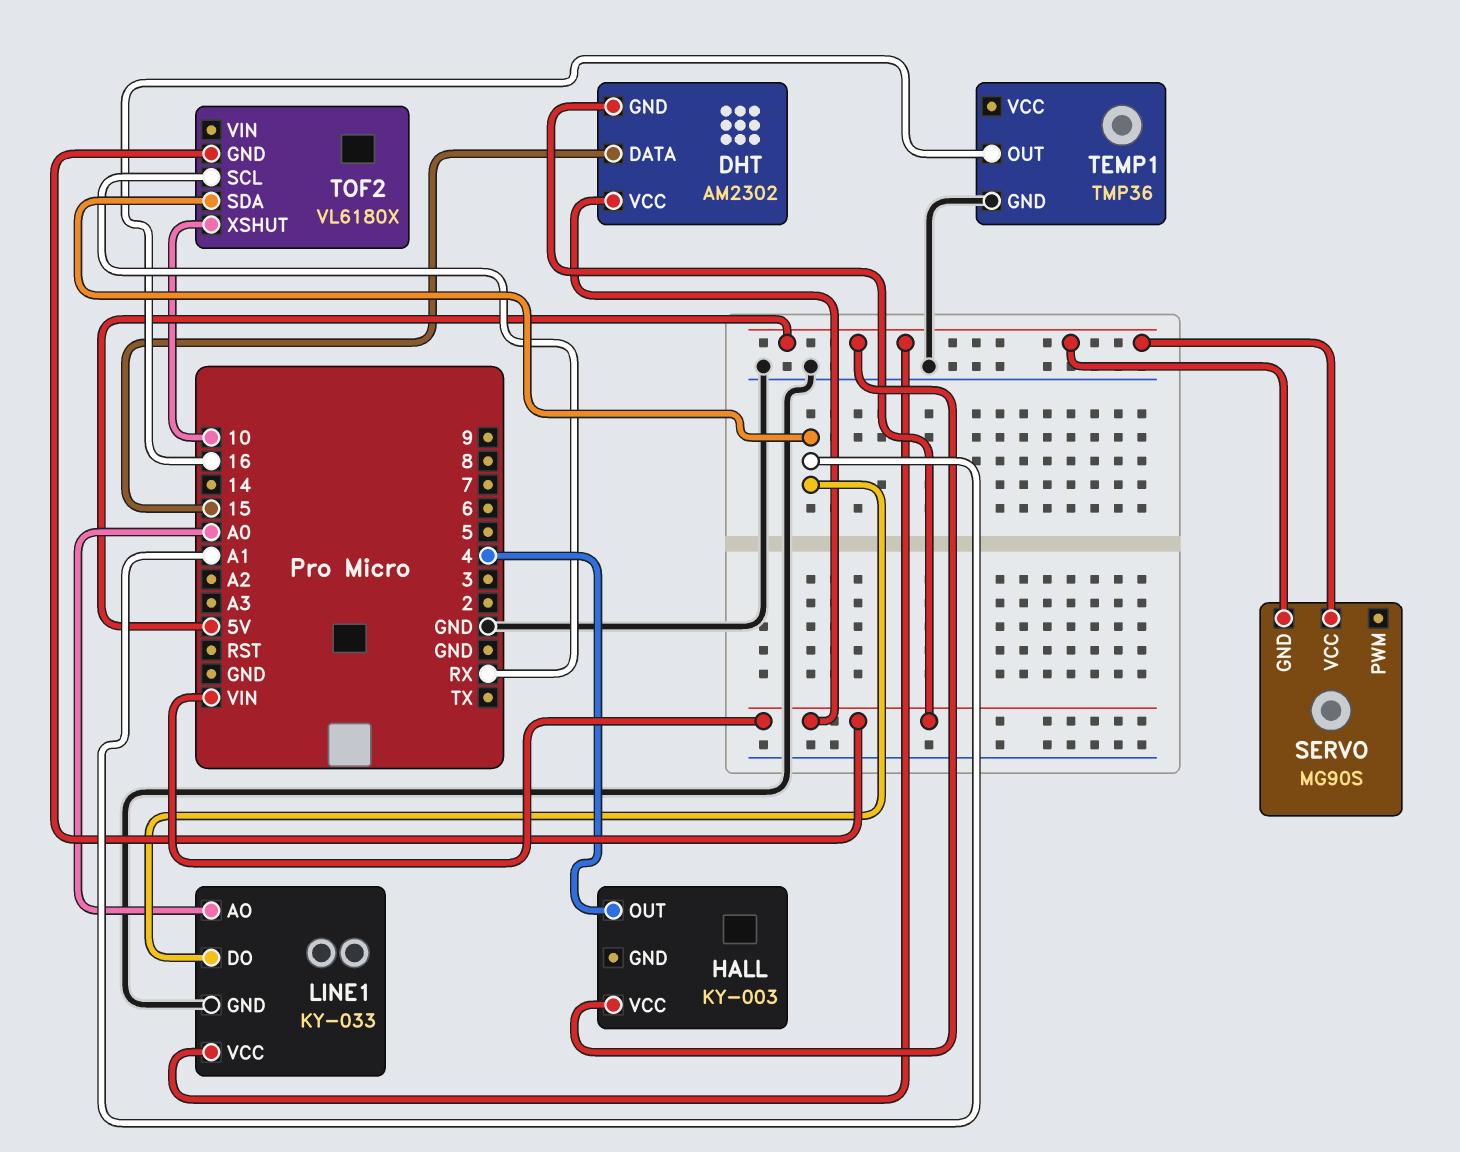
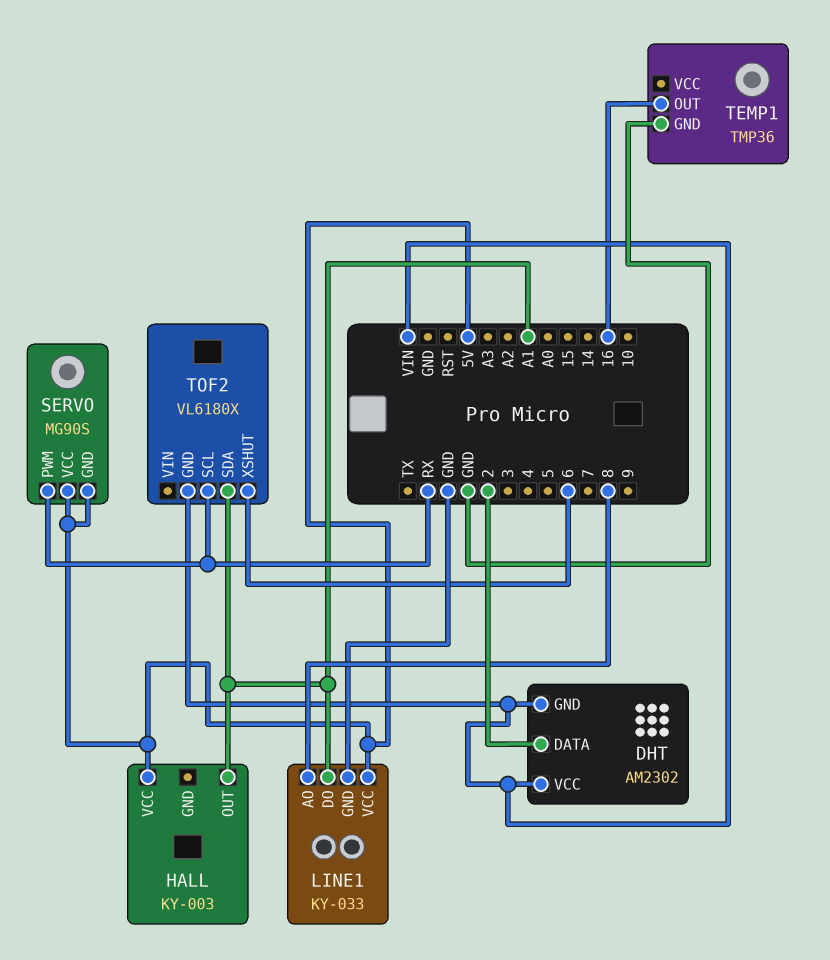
DHT pin DATA: 15 -> 2
HALL pin OUT: 4 -> A1
LINE1 pin AO: A0 -> 8
SERVO pin PWM: none -> RX
TOF2 pin XSHUT: 10 -> 6

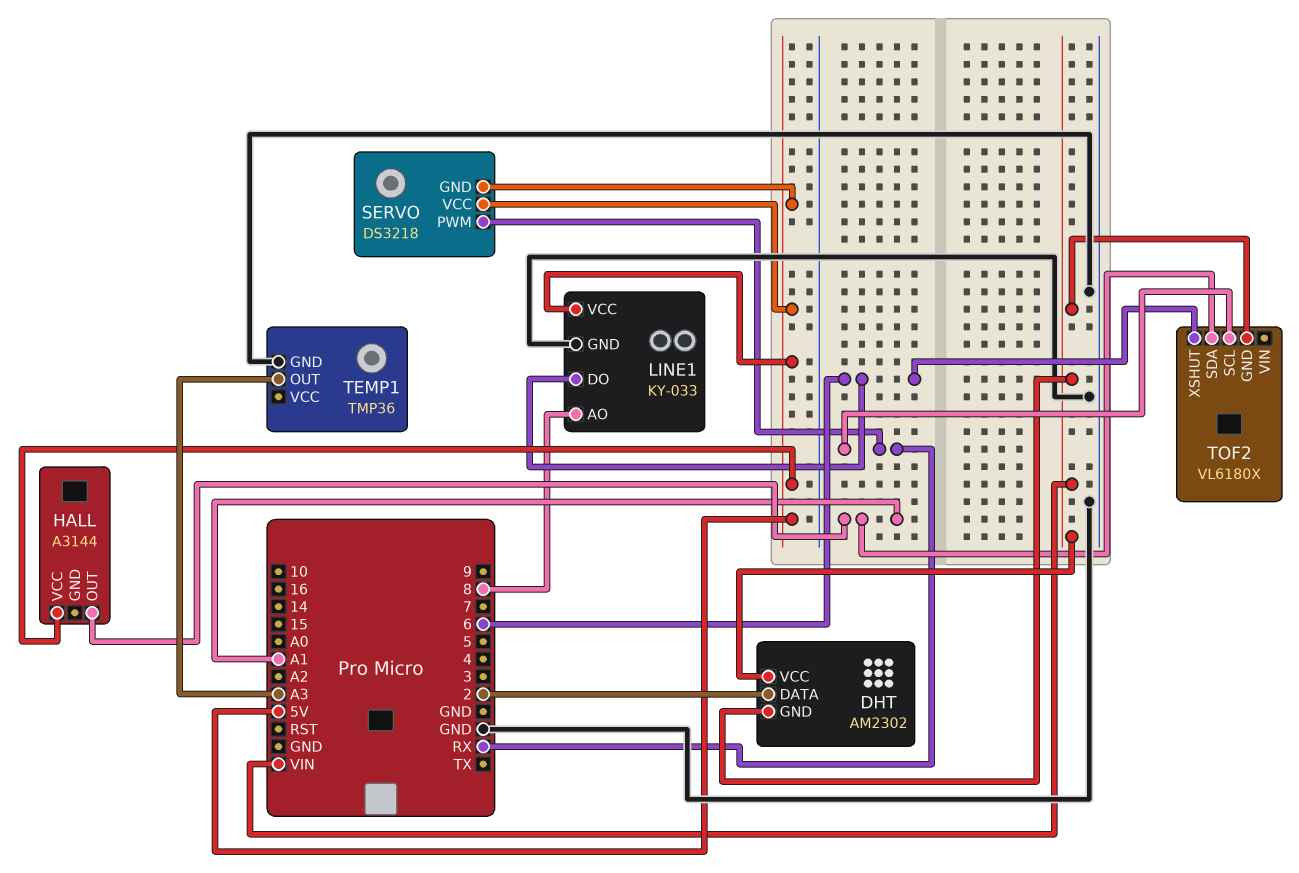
HALL: KY-003 -> A3144
LINE1 pin DO: A1 -> 6
SERVO: MG90S -> DS3218
TEMP1 pin OUT: 16 -> A3

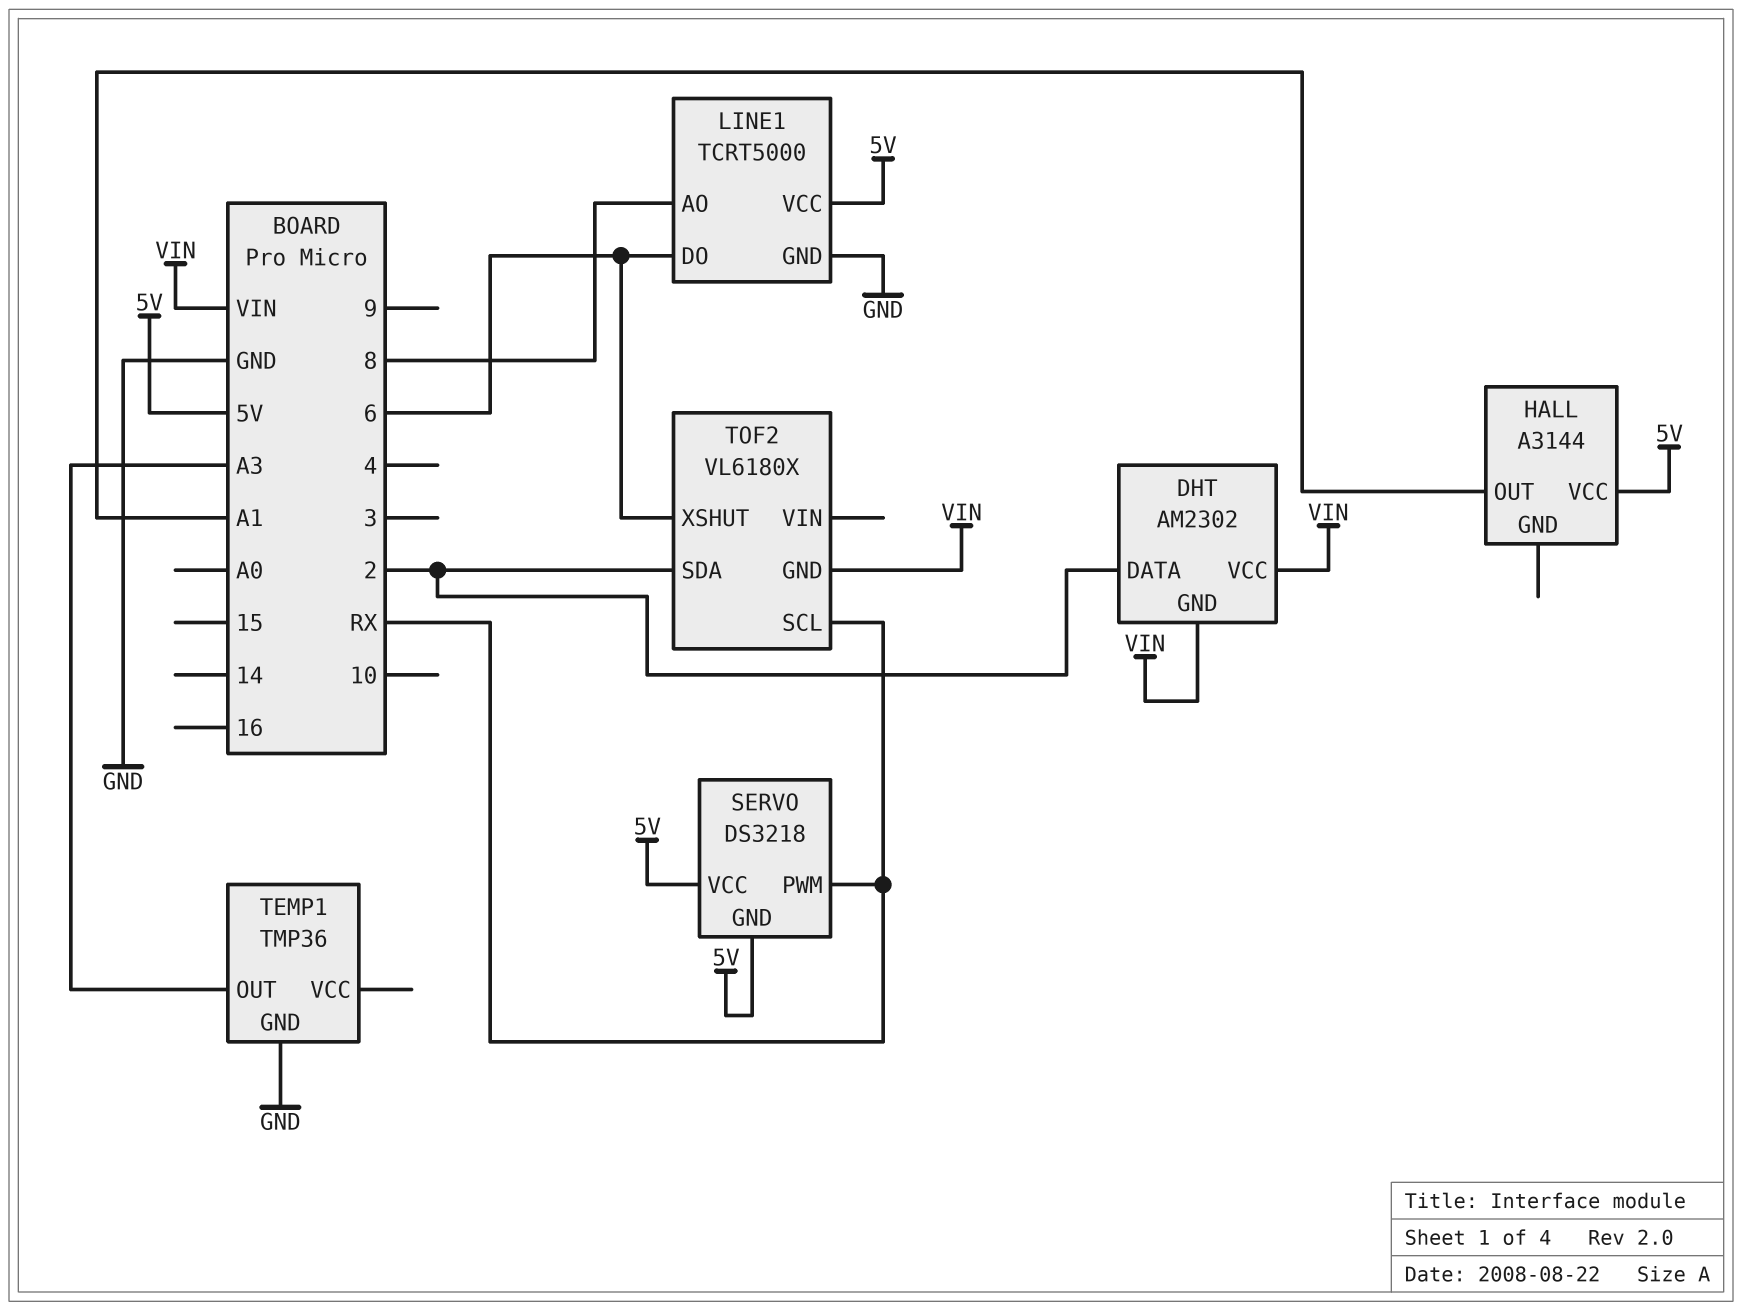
LINE1: KY-033 -> TCRT5000
TOF2 pin SDA: A1 -> 2

